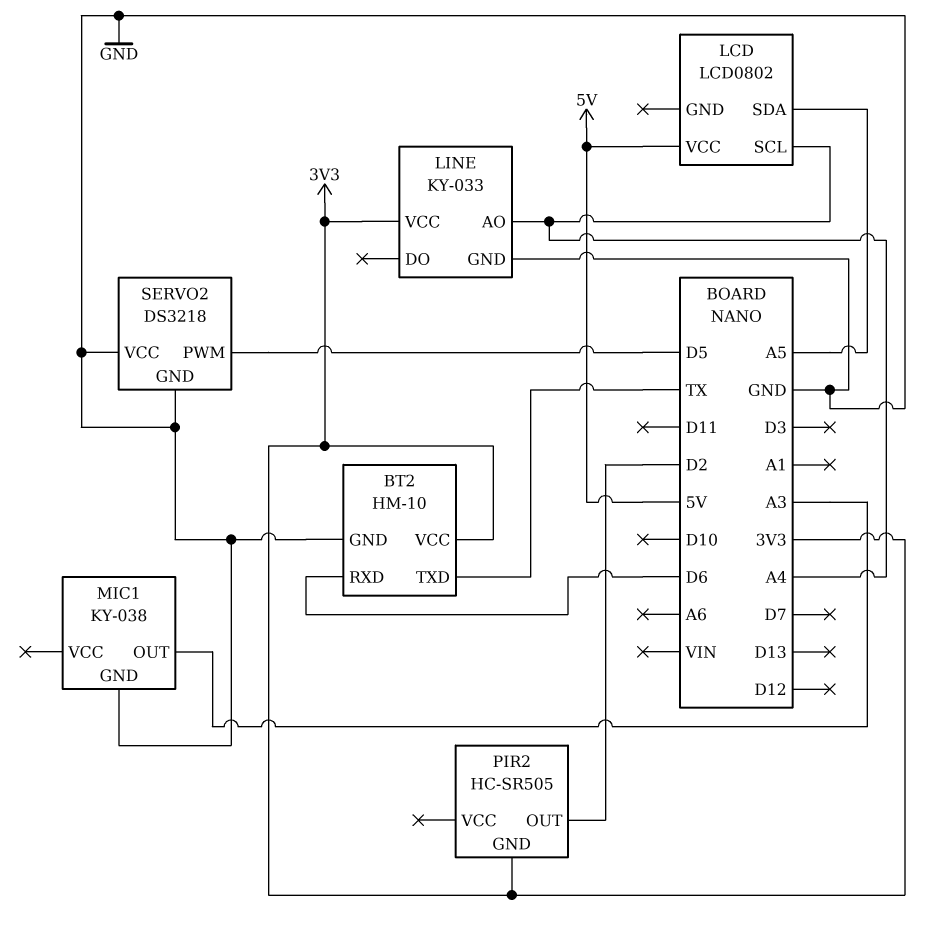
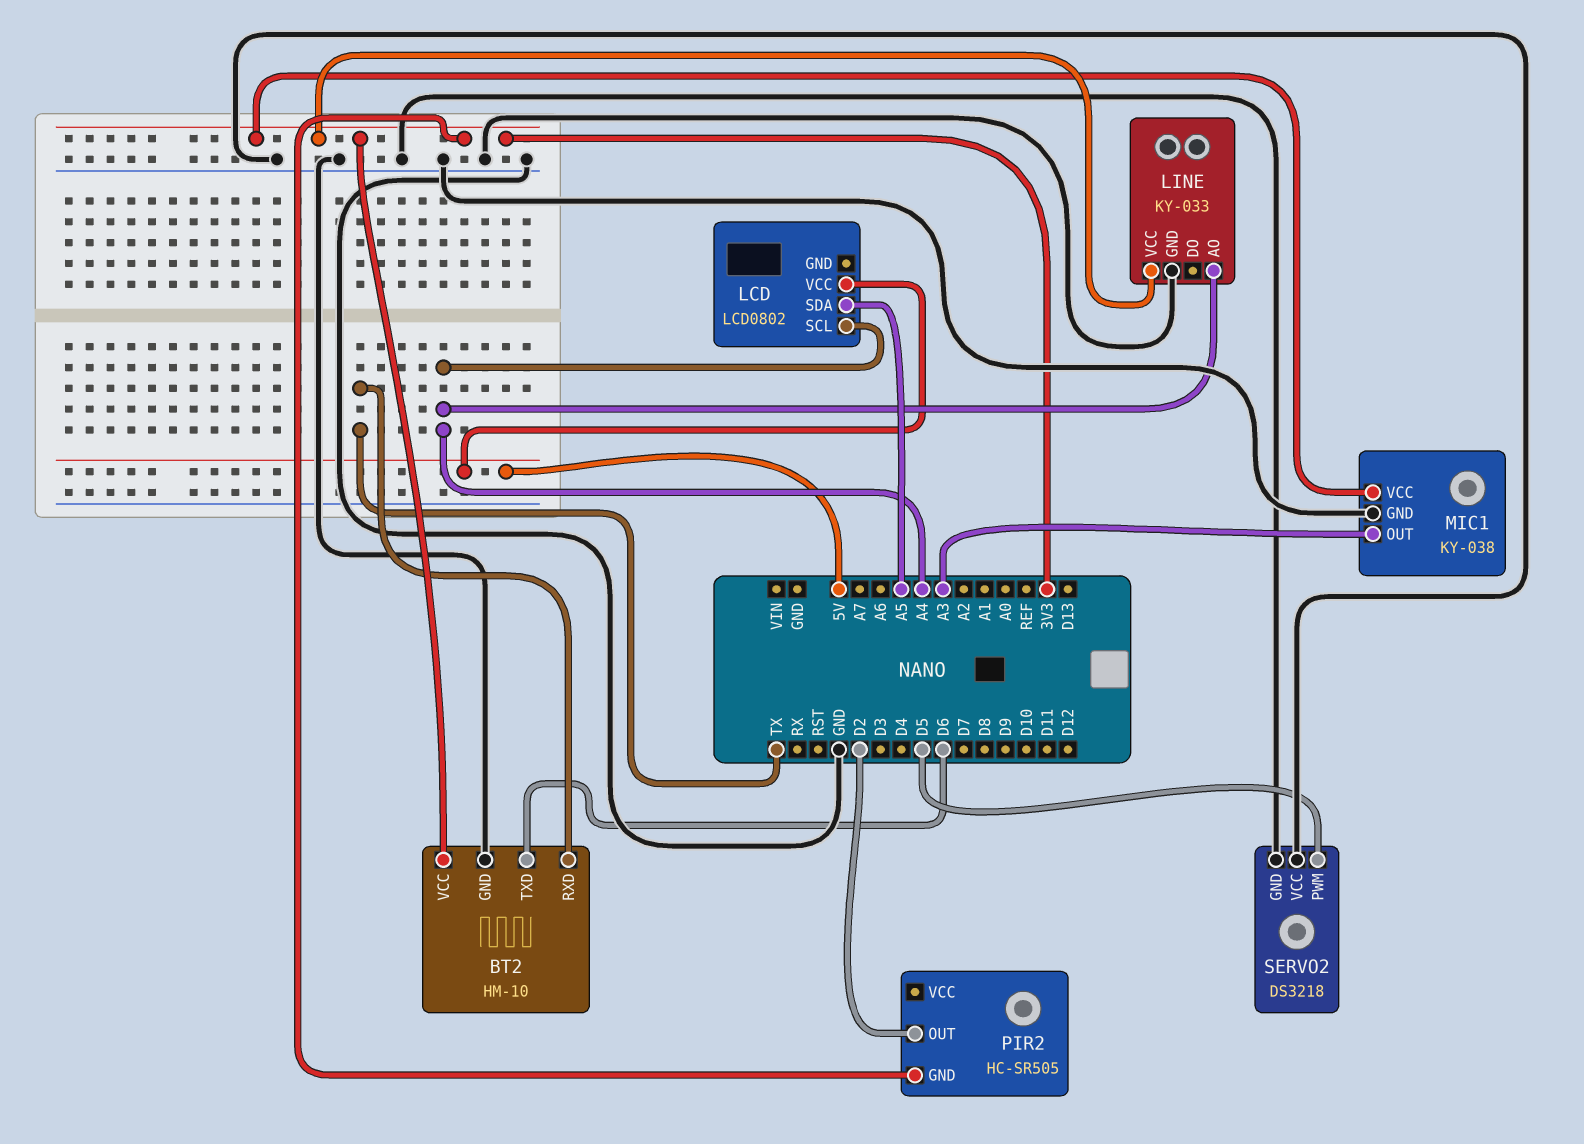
BT2 pin RXD: D6 -> TX
BT2 pin TXD: TX -> D6
MIC1 pin VCC: none -> 3V3

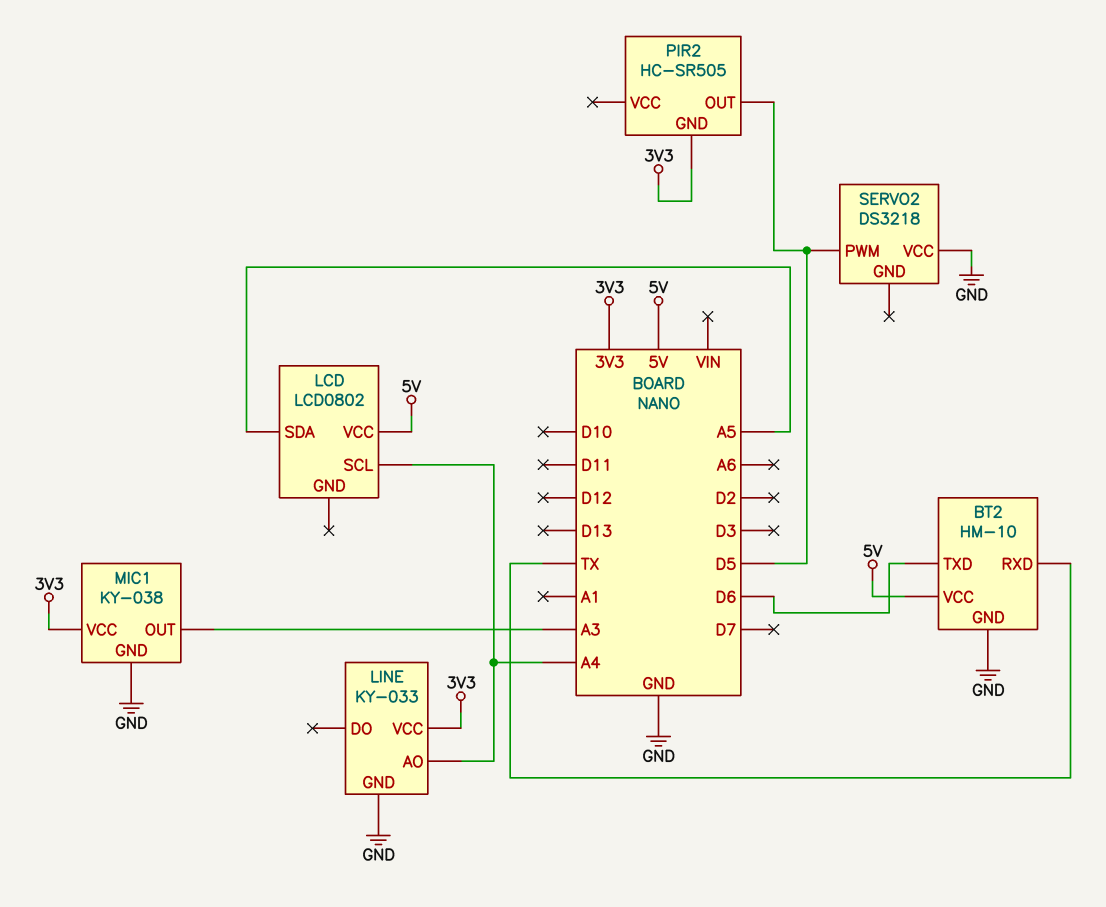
BT2 pin VCC: 3V3 -> 5V
PIR2 pin OUT: D2 -> D5
SERVO2 pin GND: GND -> none

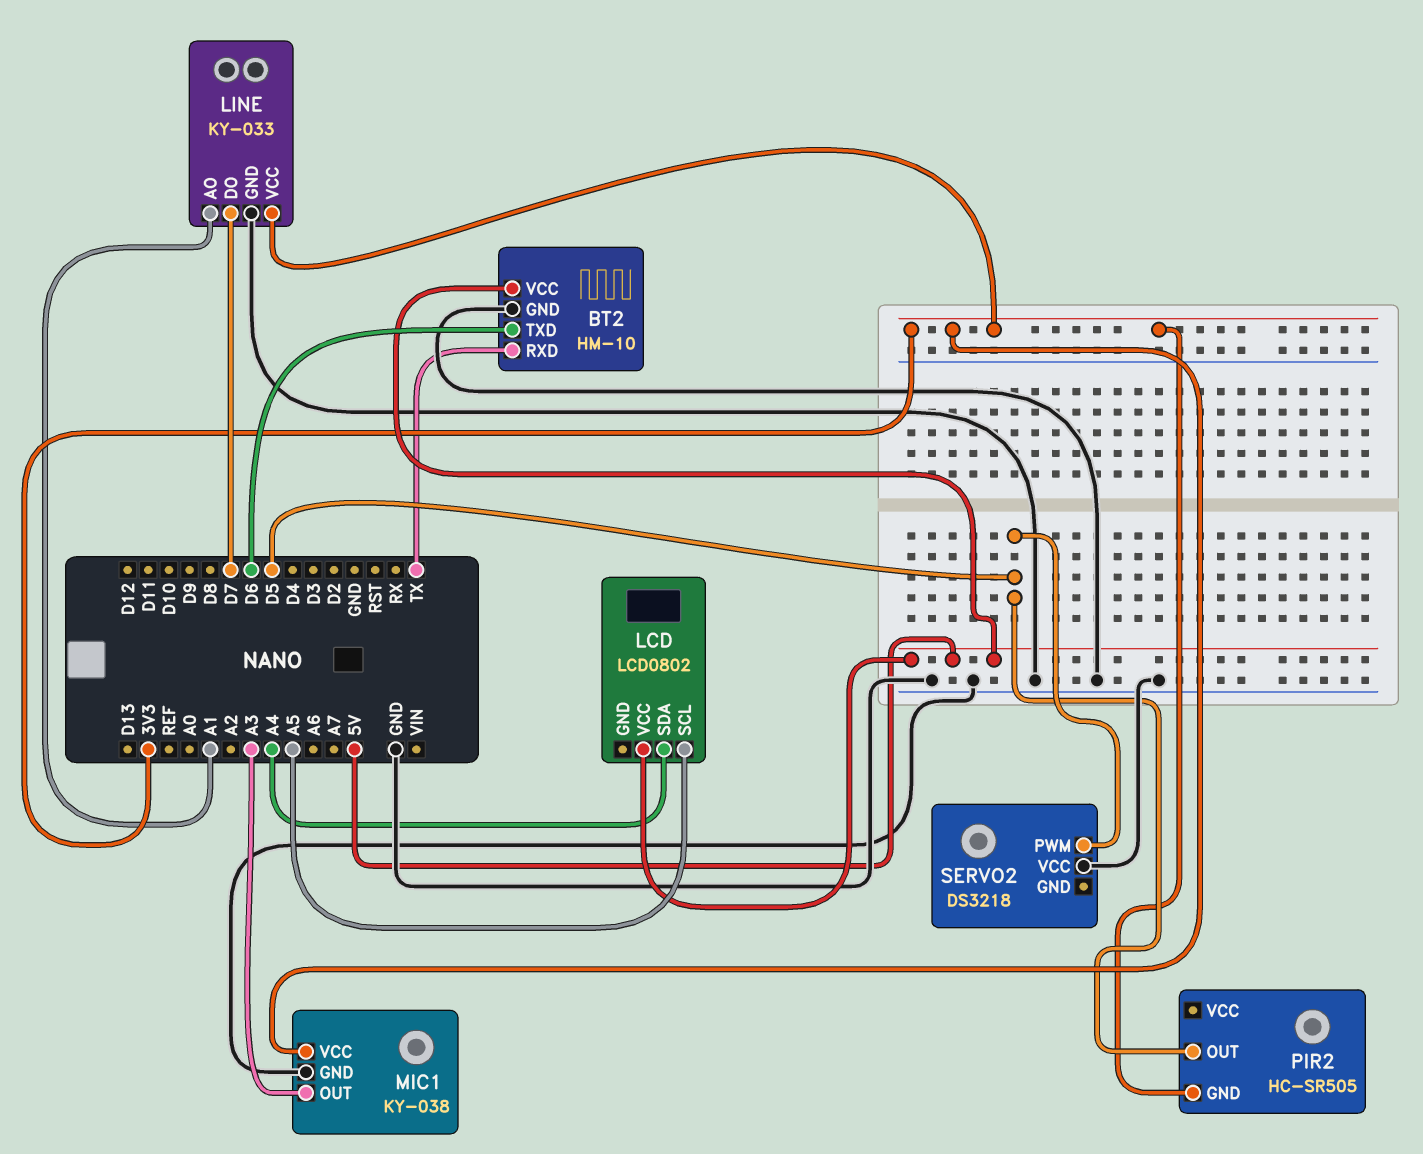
LCD pin SCL: A4 -> A5
LCD pin SDA: A5 -> A4
LINE pin AO: A4 -> A1
LINE pin DO: none -> D7

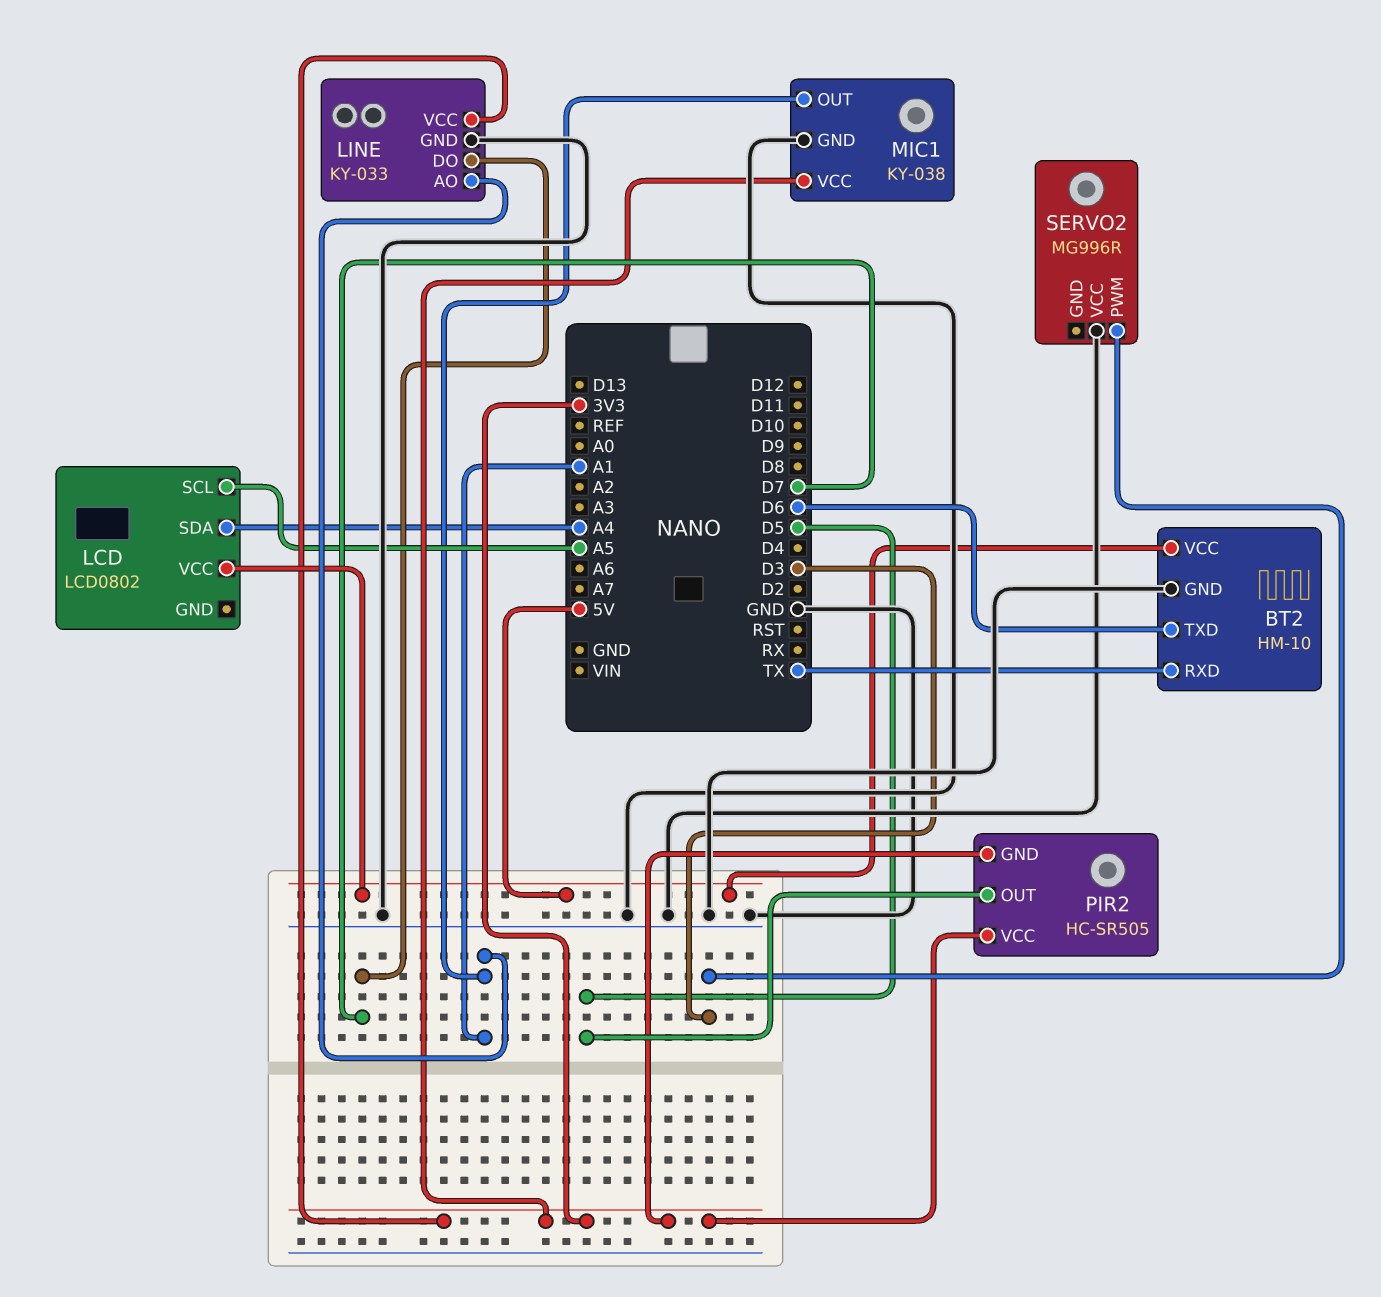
MIC1 pin OUT: A3 -> A1
PIR2 pin VCC: none -> 3V3
SERVO2: DS3218 -> MG996R
SERVO2 pin PWM: D5 -> D3

